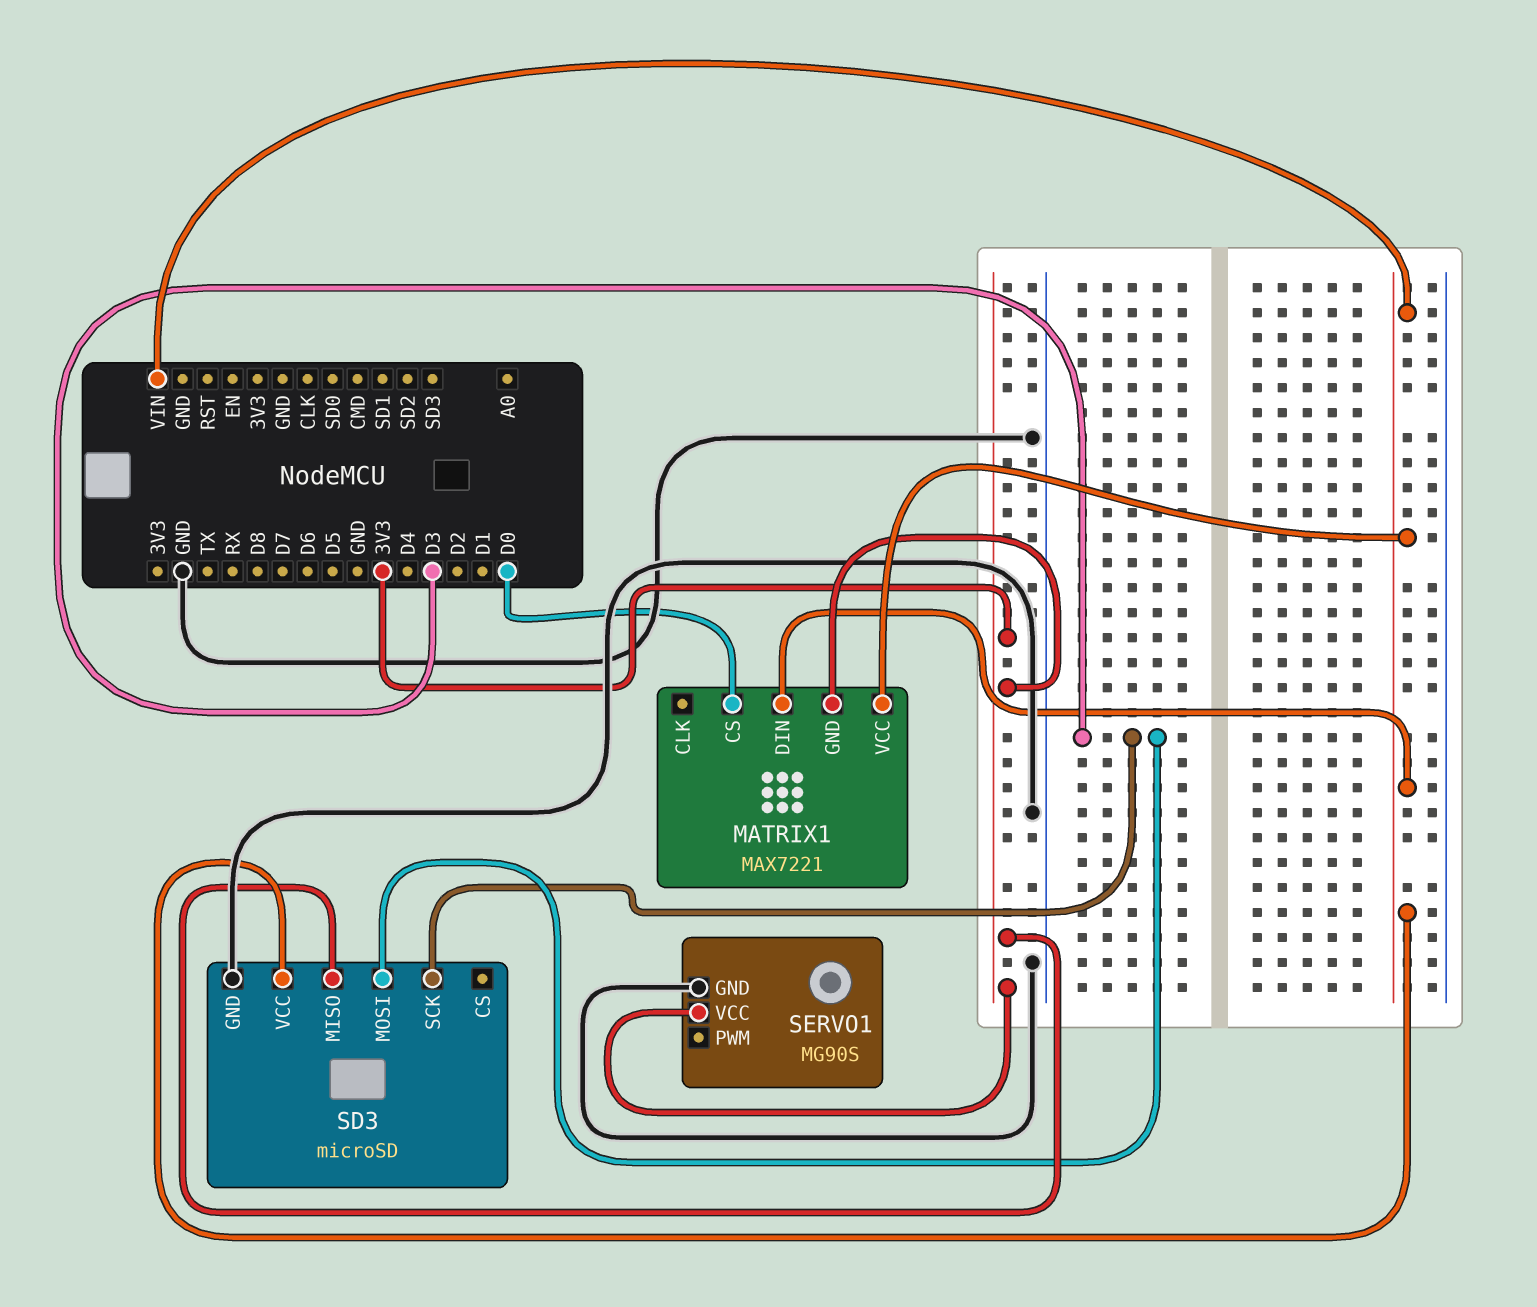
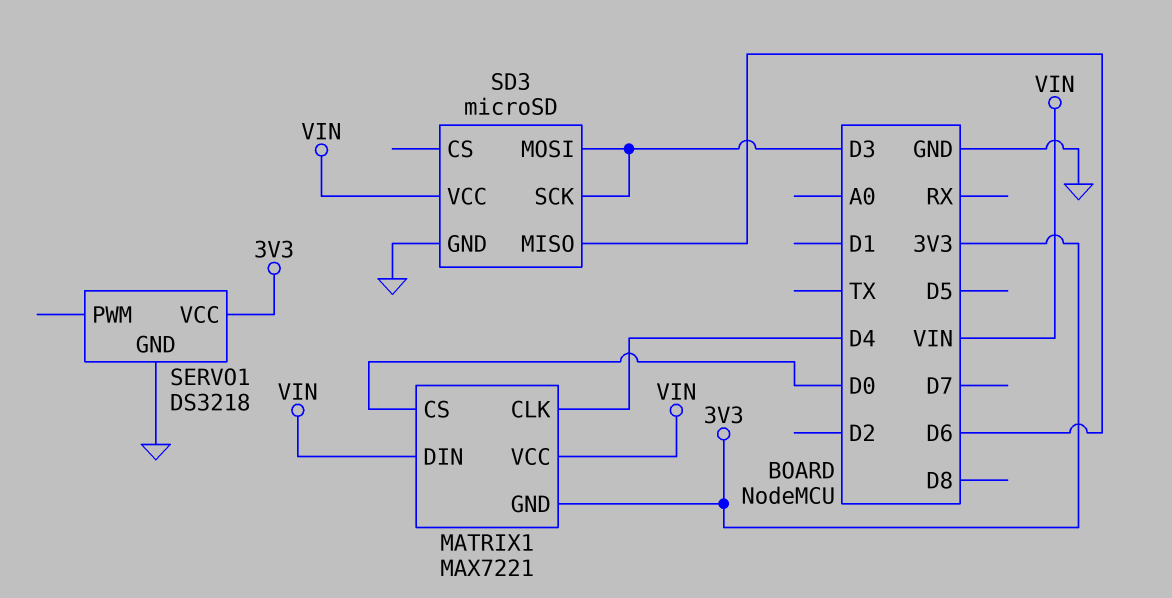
MATRIX1 pin CLK: none -> D4
SD3 pin MISO: 3V3 -> D6
SERVO1: MG90S -> DS3218

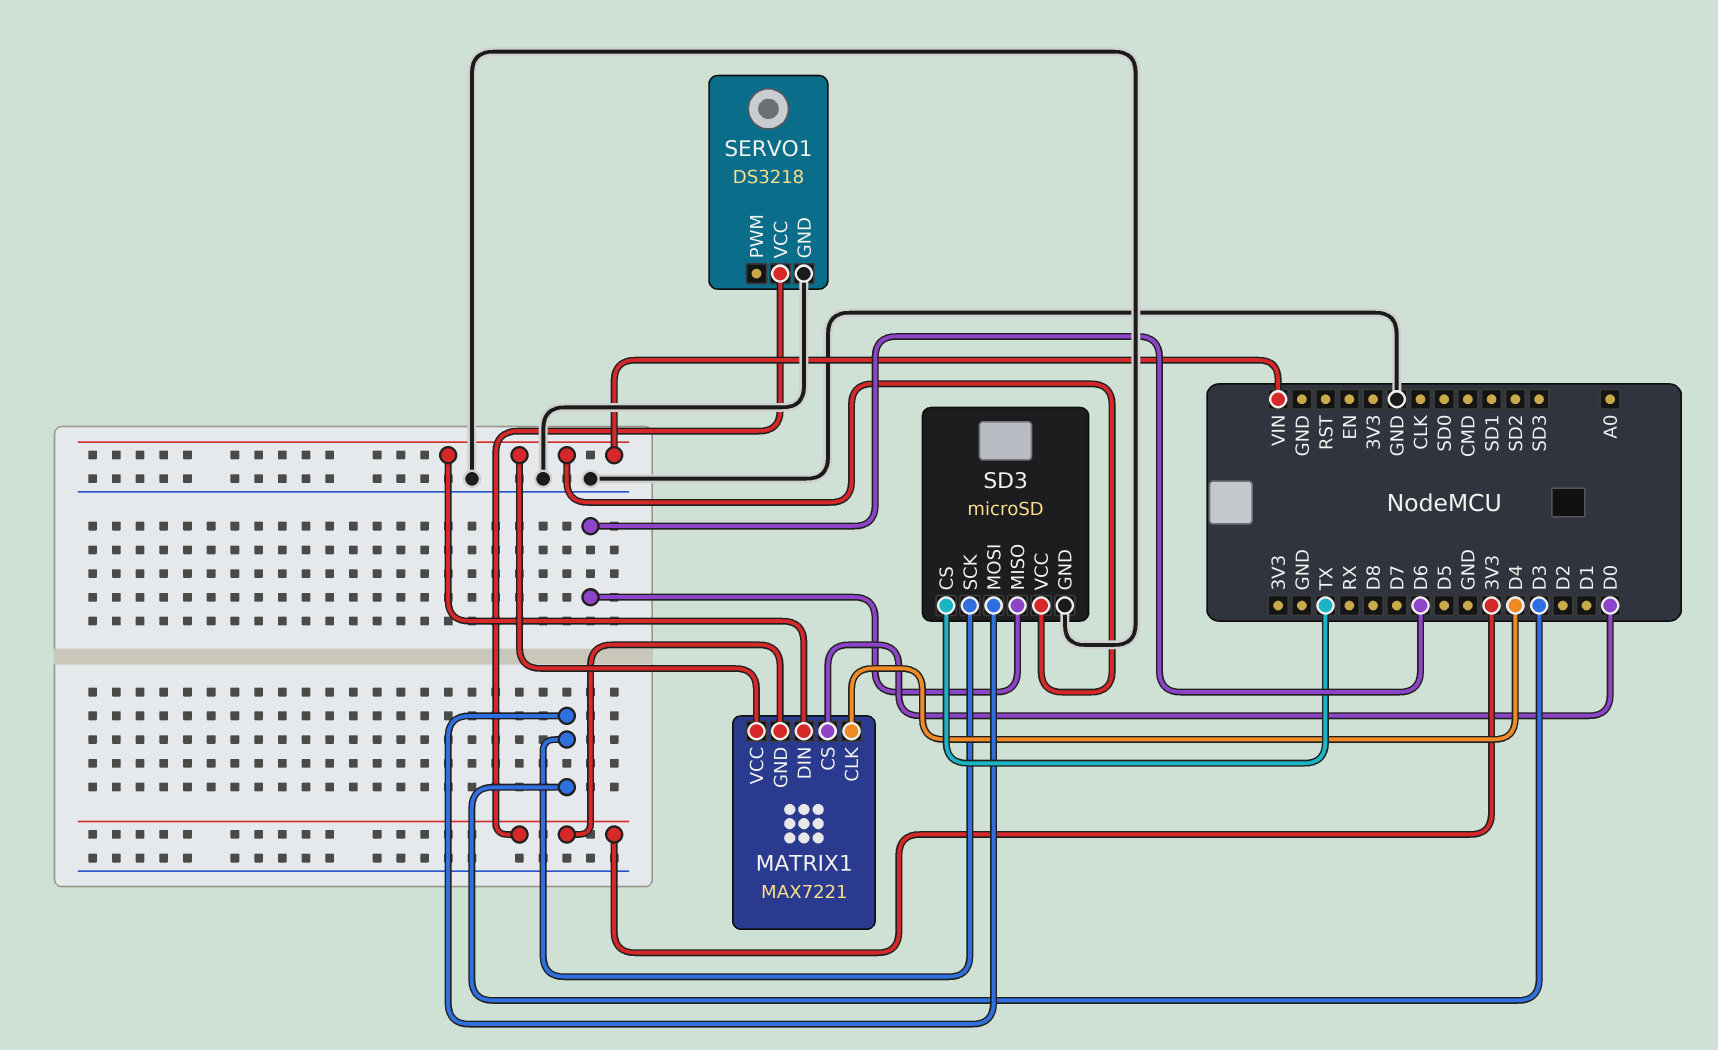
SD3 pin CS: none -> TX

